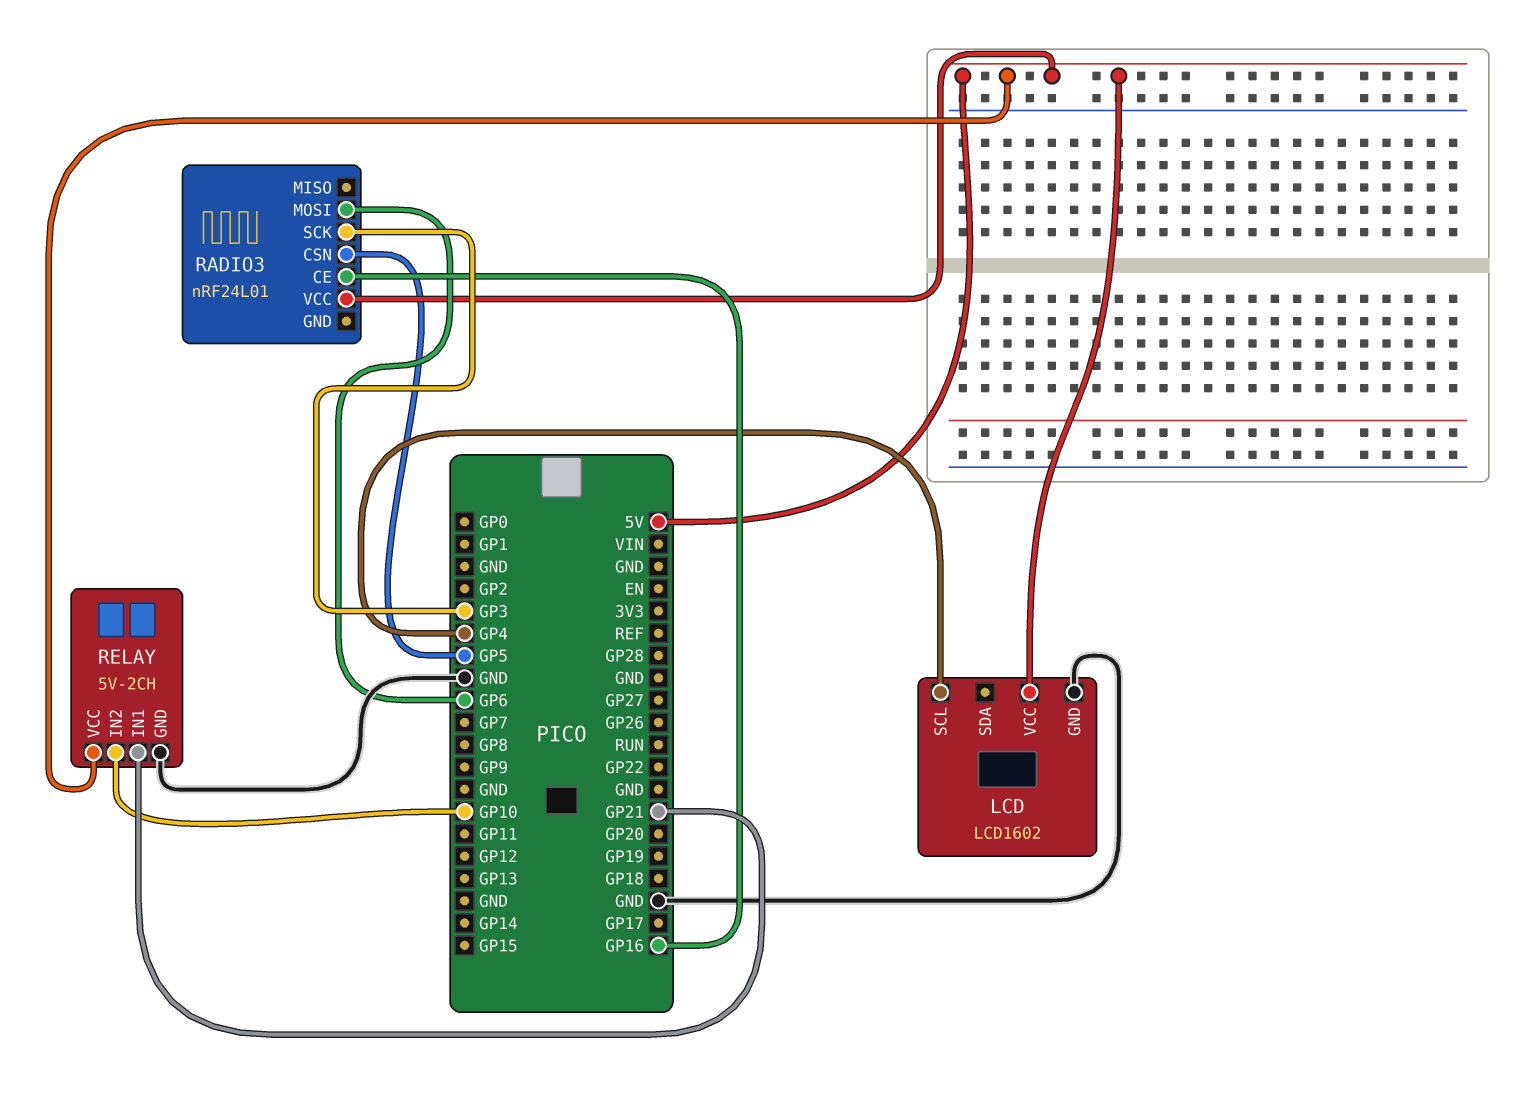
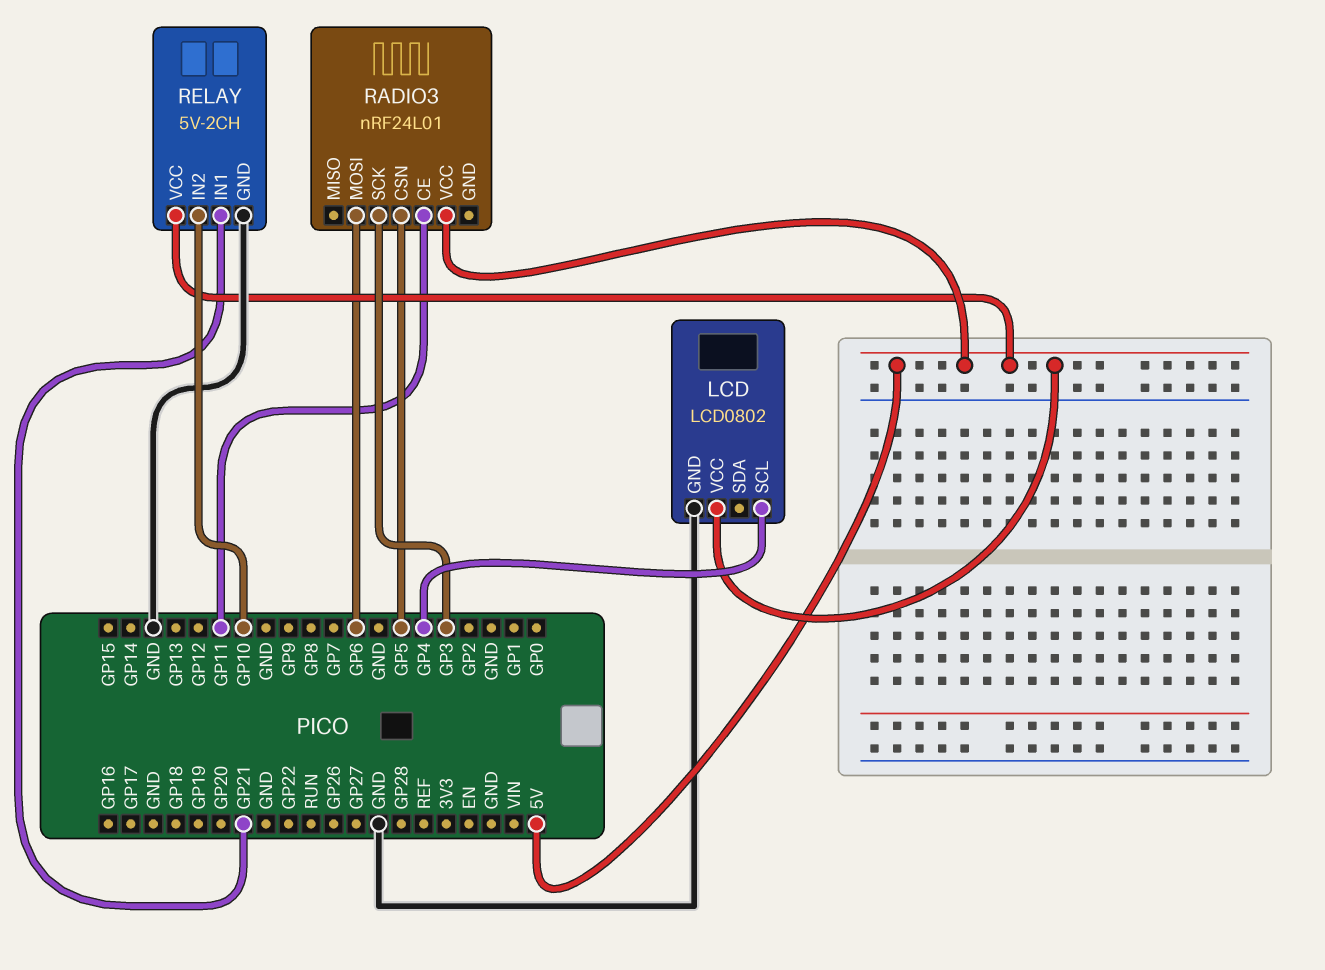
LCD: LCD1602 -> LCD0802
RADIO3 pin CE: GP16 -> GP11

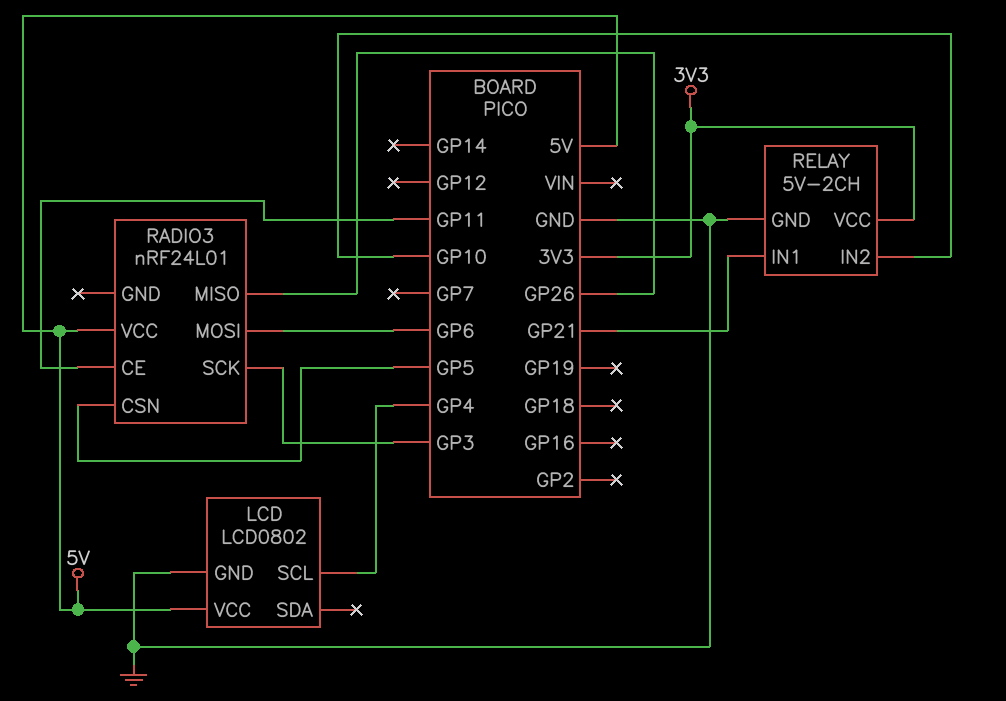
RADIO3 pin MISO: none -> GP26
RELAY pin VCC: 5V -> 3V3

